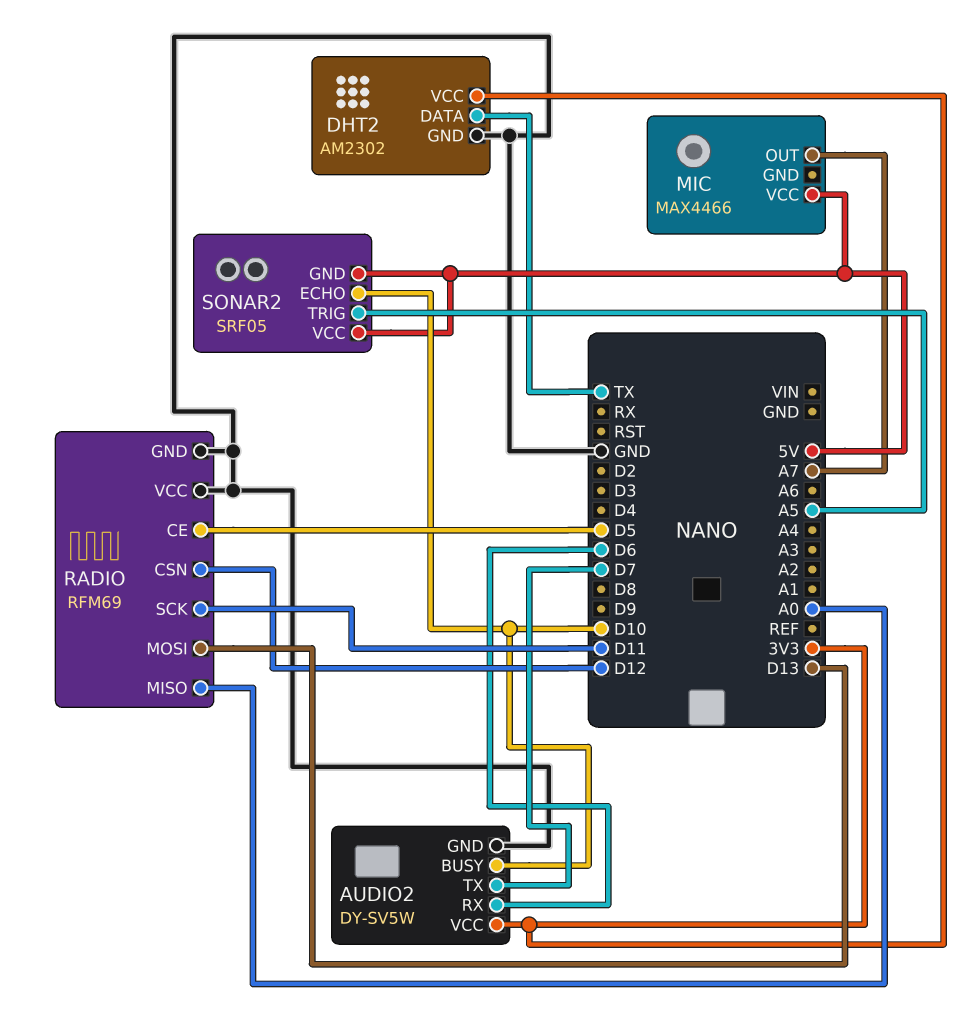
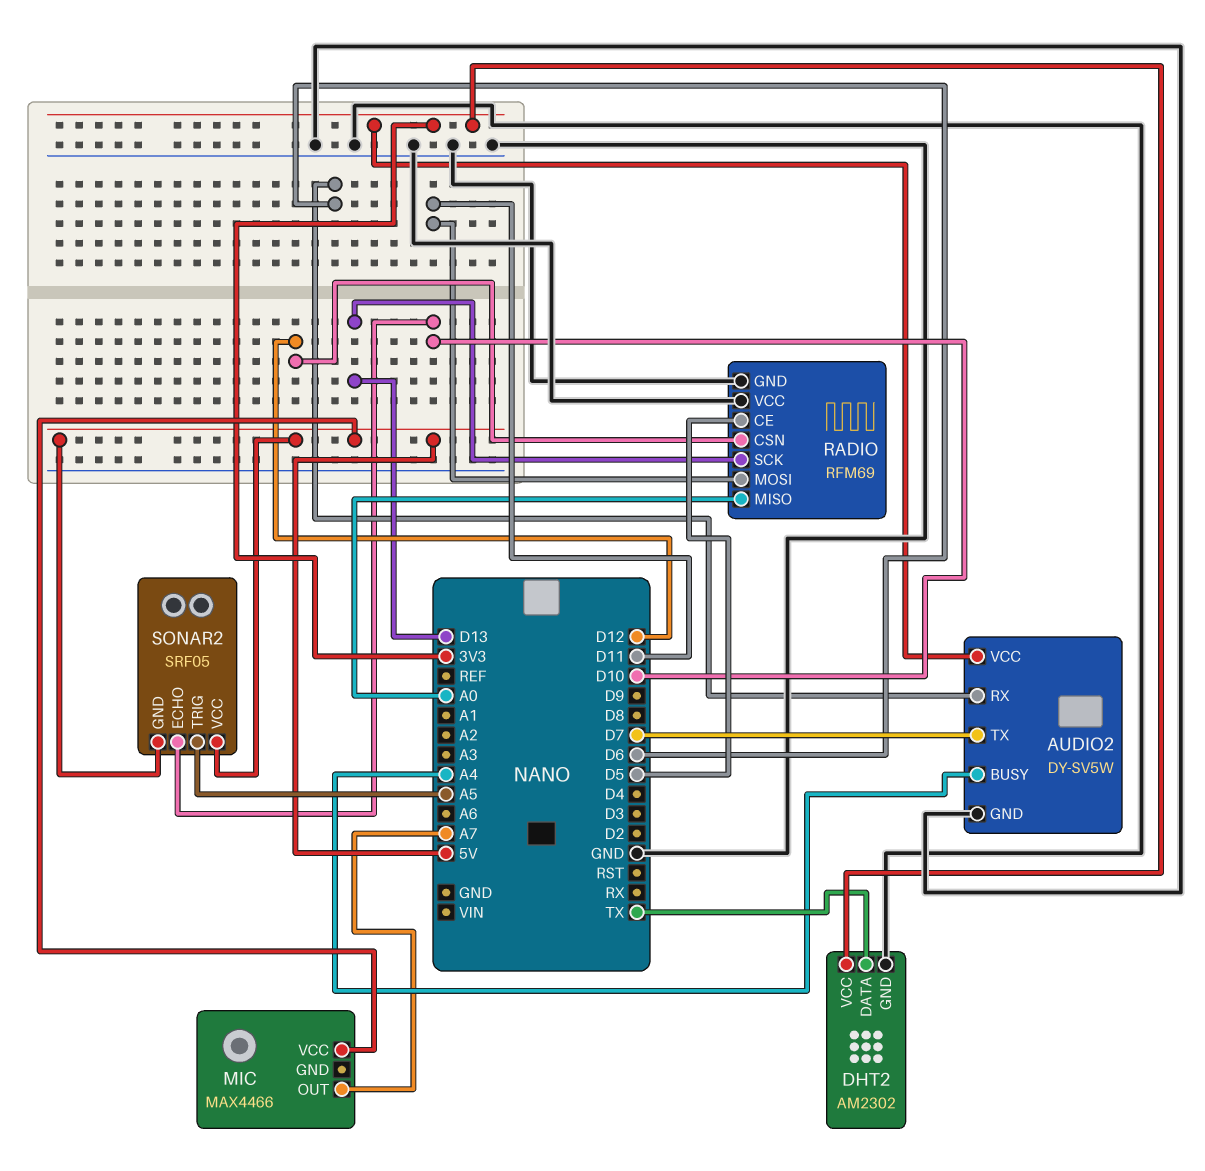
AUDIO2 pin BUSY: D10 -> A4
RADIO pin MOSI: D13 -> D11
RADIO pin SCK: D11 -> D13

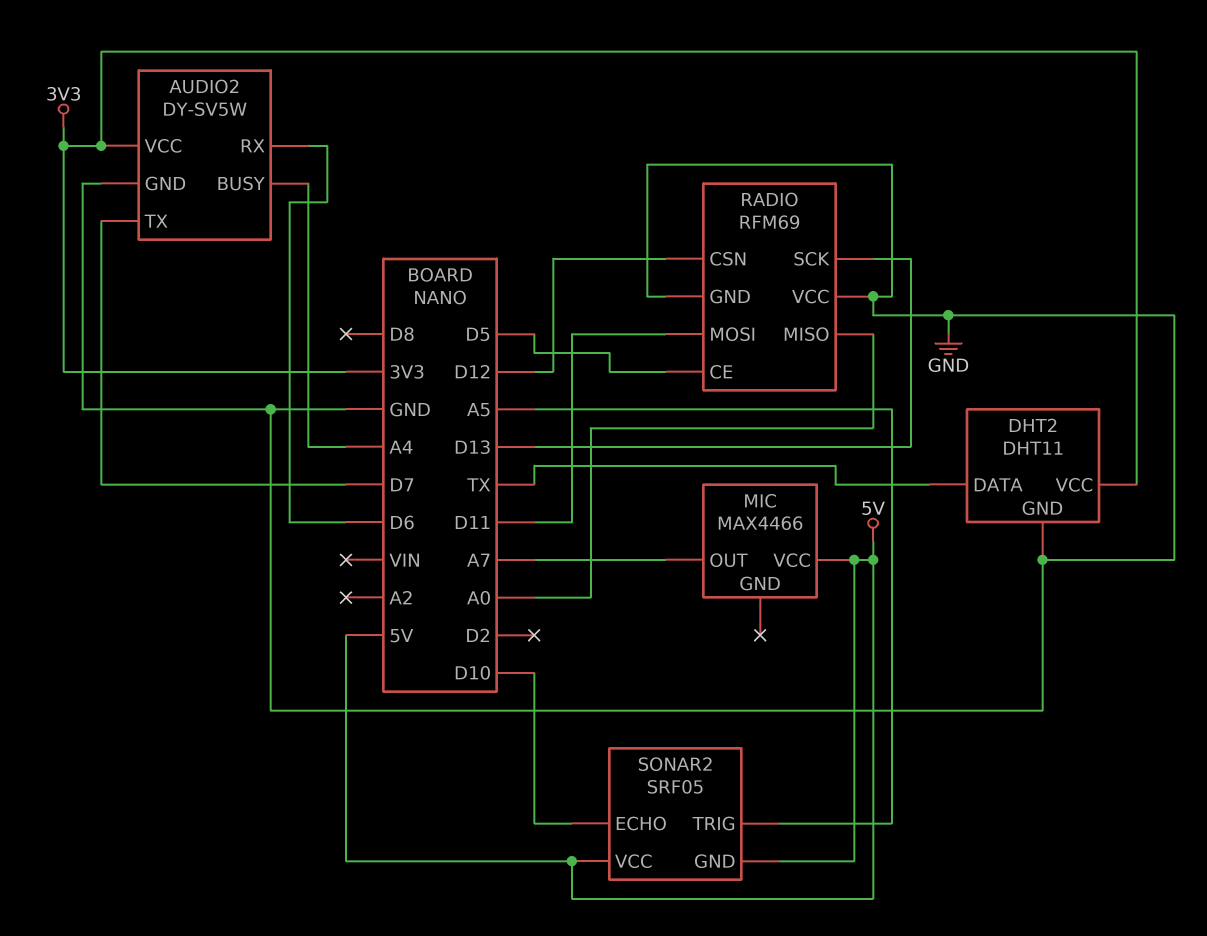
DHT2: AM2302 -> DHT11

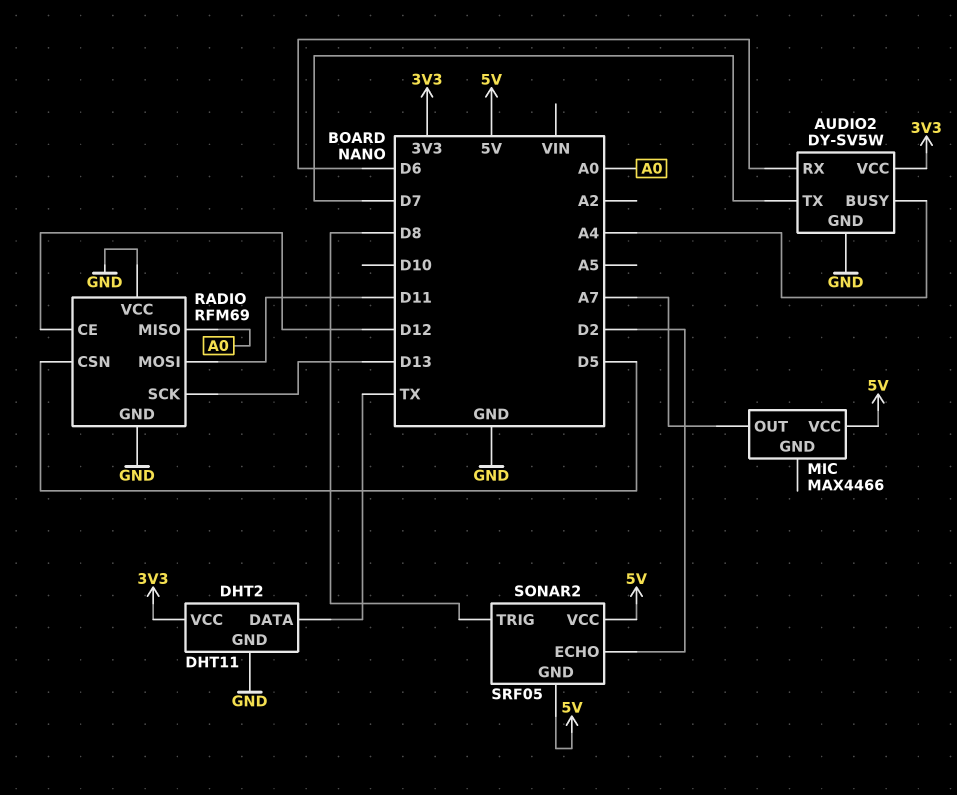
RADIO pin CE: D5 -> D12
RADIO pin CSN: D12 -> D5
SONAR2 pin ECHO: D10 -> D2
SONAR2 pin TRIG: A5 -> D8

